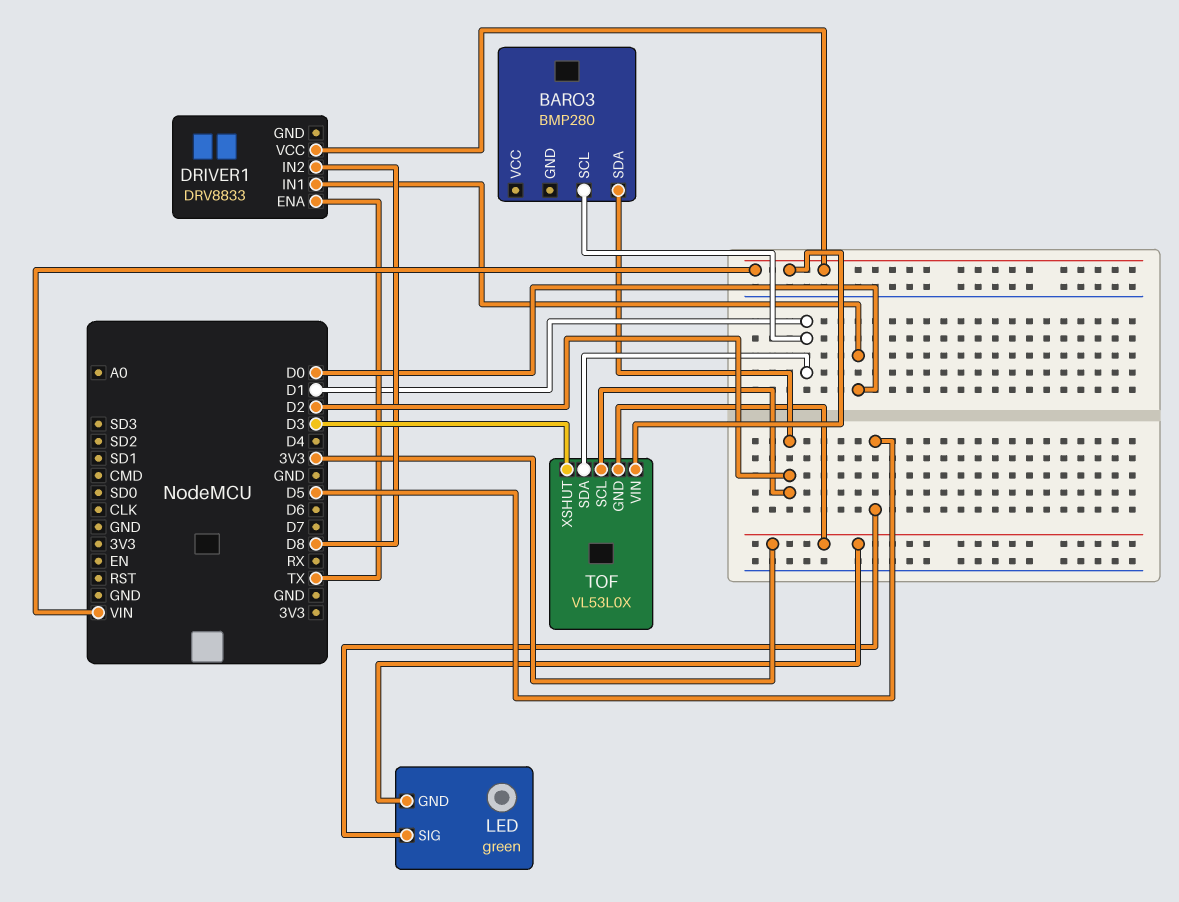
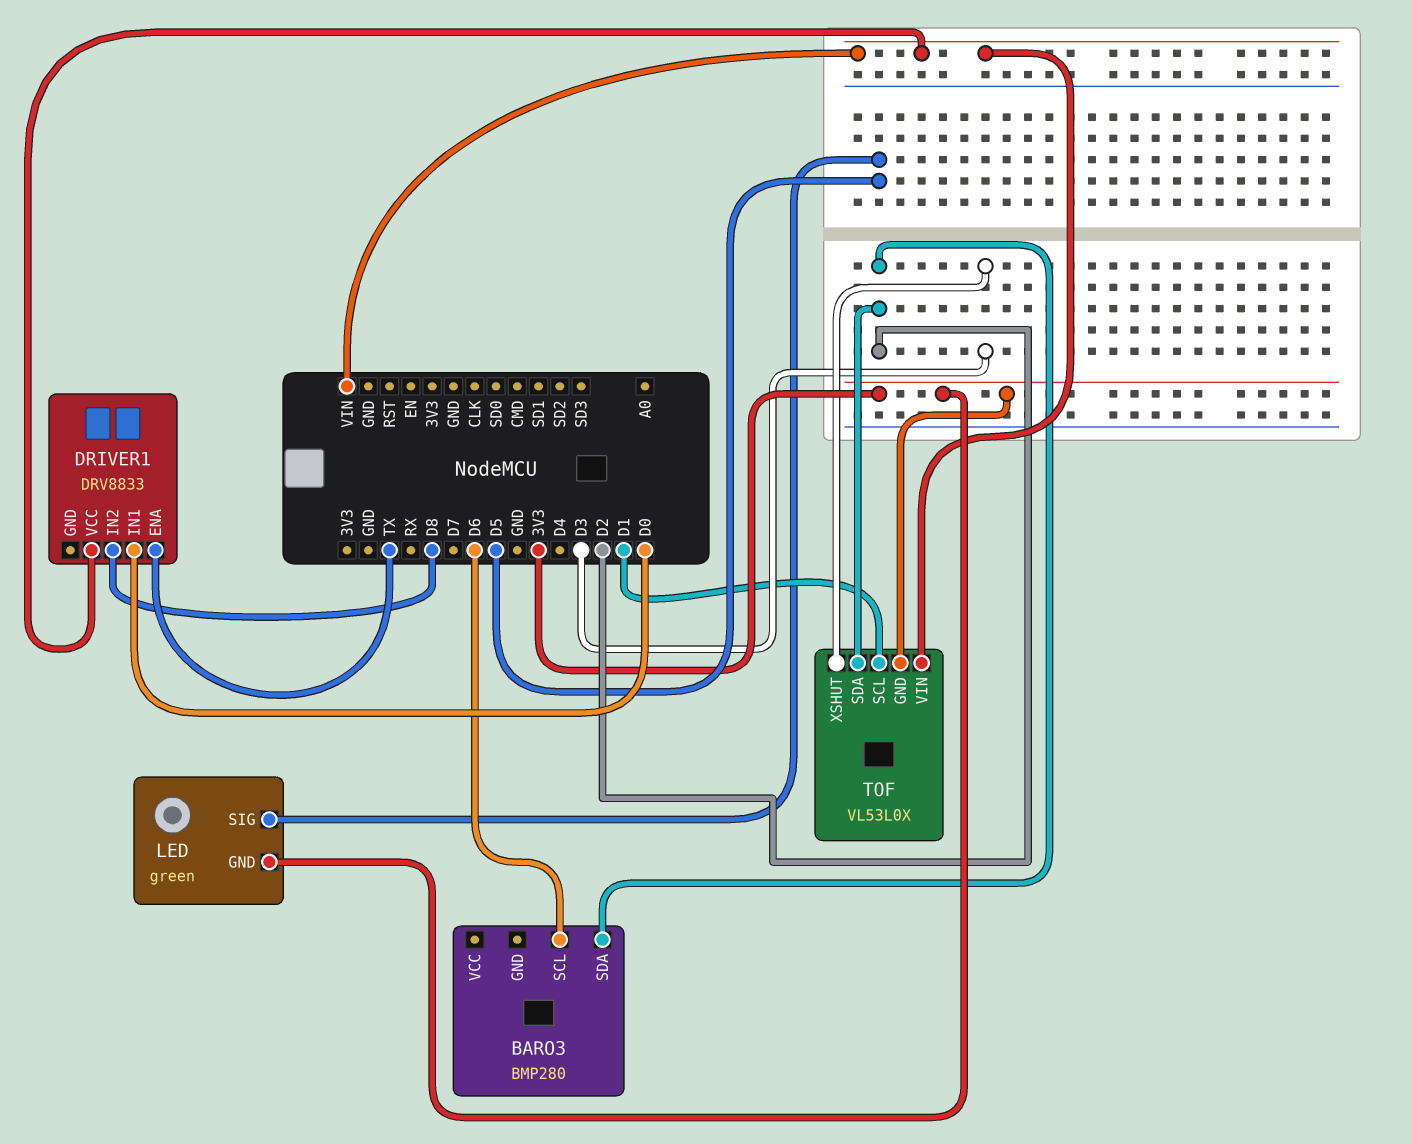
BARO3 pin SCL: D1 -> D6
TOF pin SCL: D2 -> D1
TOF pin SDA: D1 -> D2

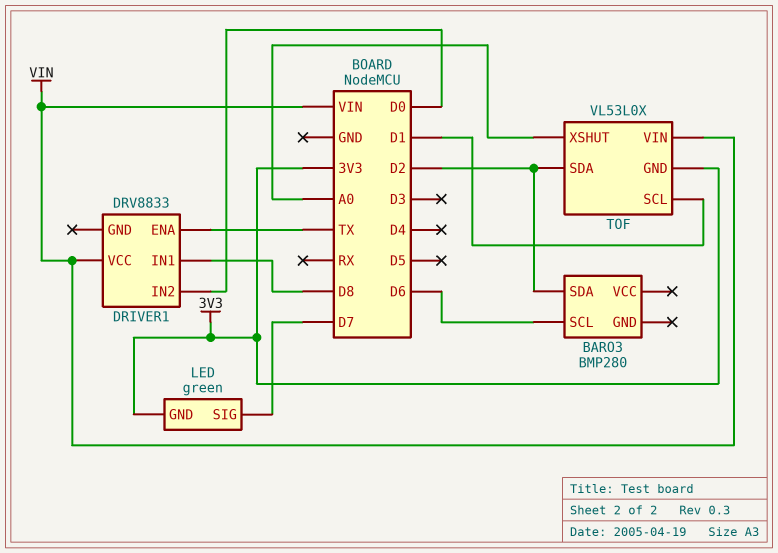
DRIVER1 pin IN1: D0 -> D8
DRIVER1 pin IN2: D8 -> D0
LED pin SIG: D5 -> D7
TOF pin XSHUT: D3 -> A0

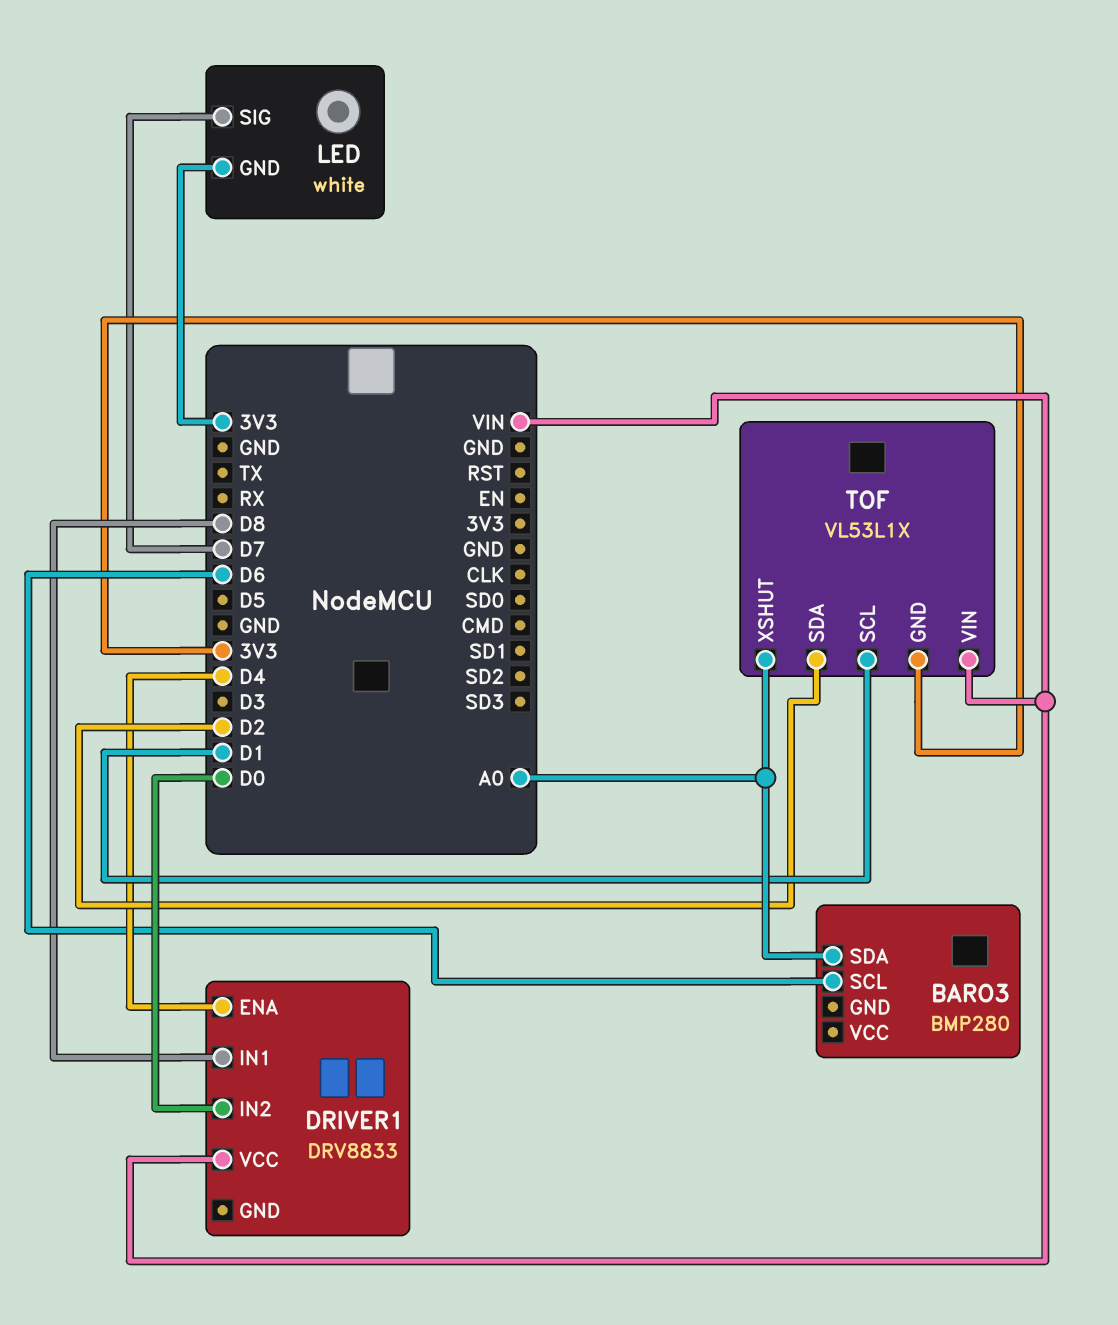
BARO3 pin SDA: D2 -> A0
DRIVER1 pin ENA: TX -> D4
LED: green -> white
TOF: VL53L0X -> VL53L1X

